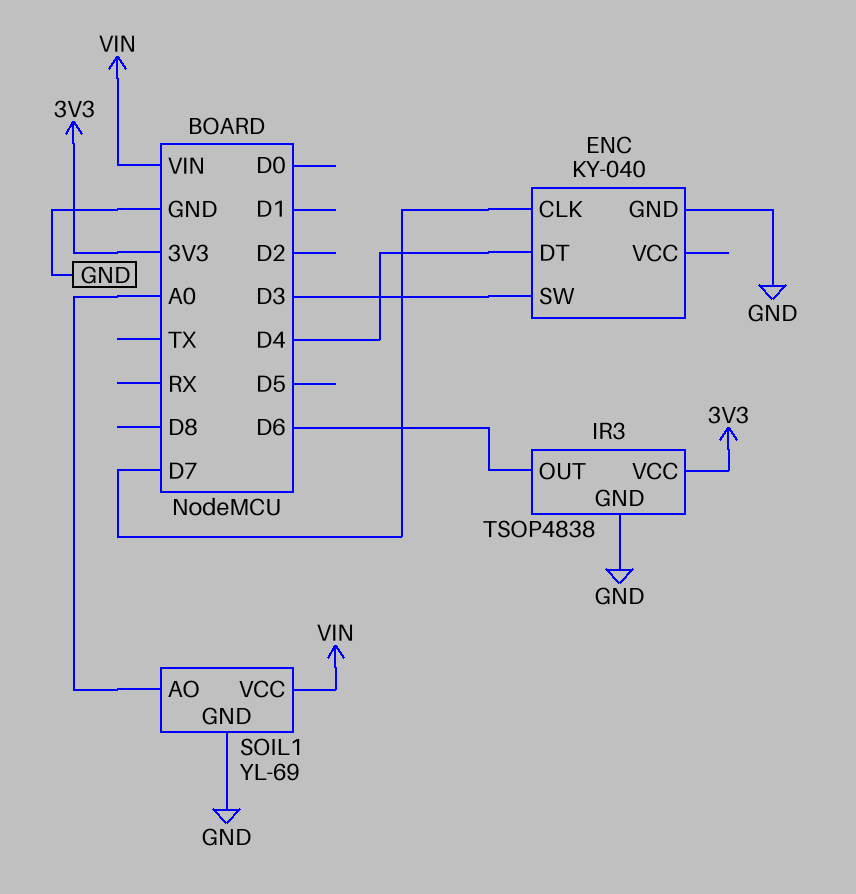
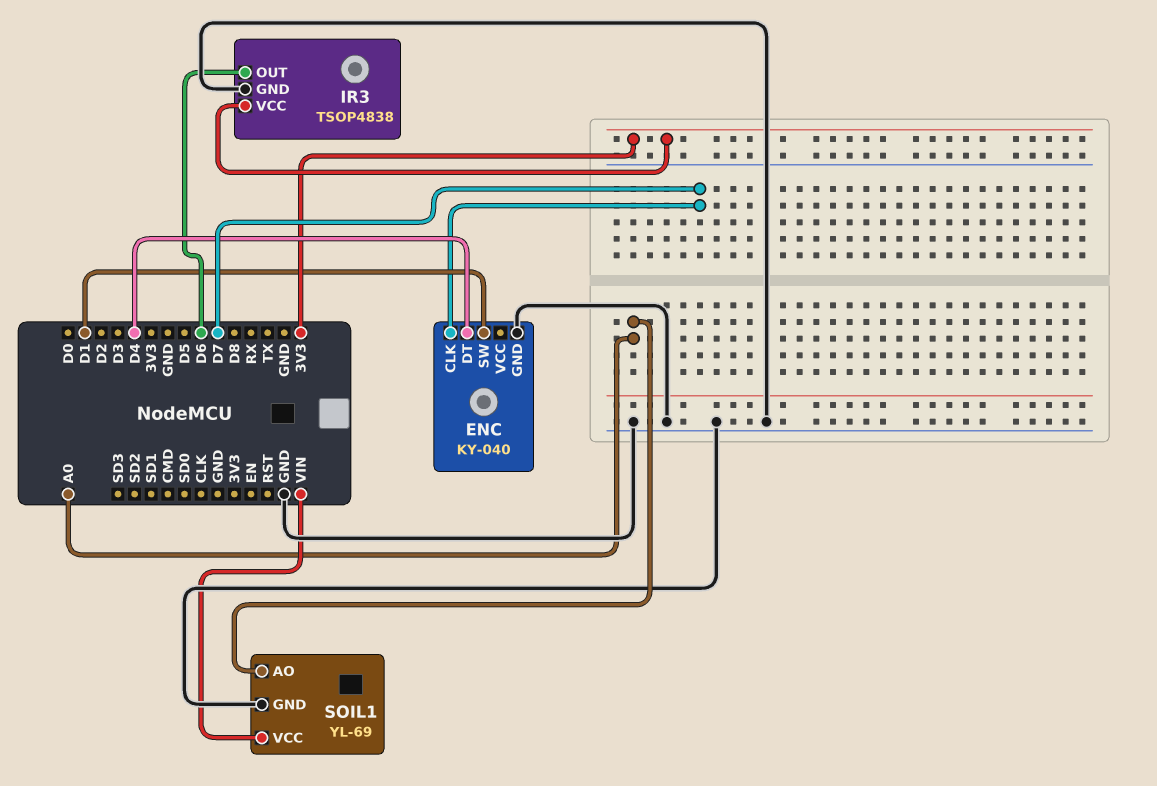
ENC pin SW: D3 -> D1

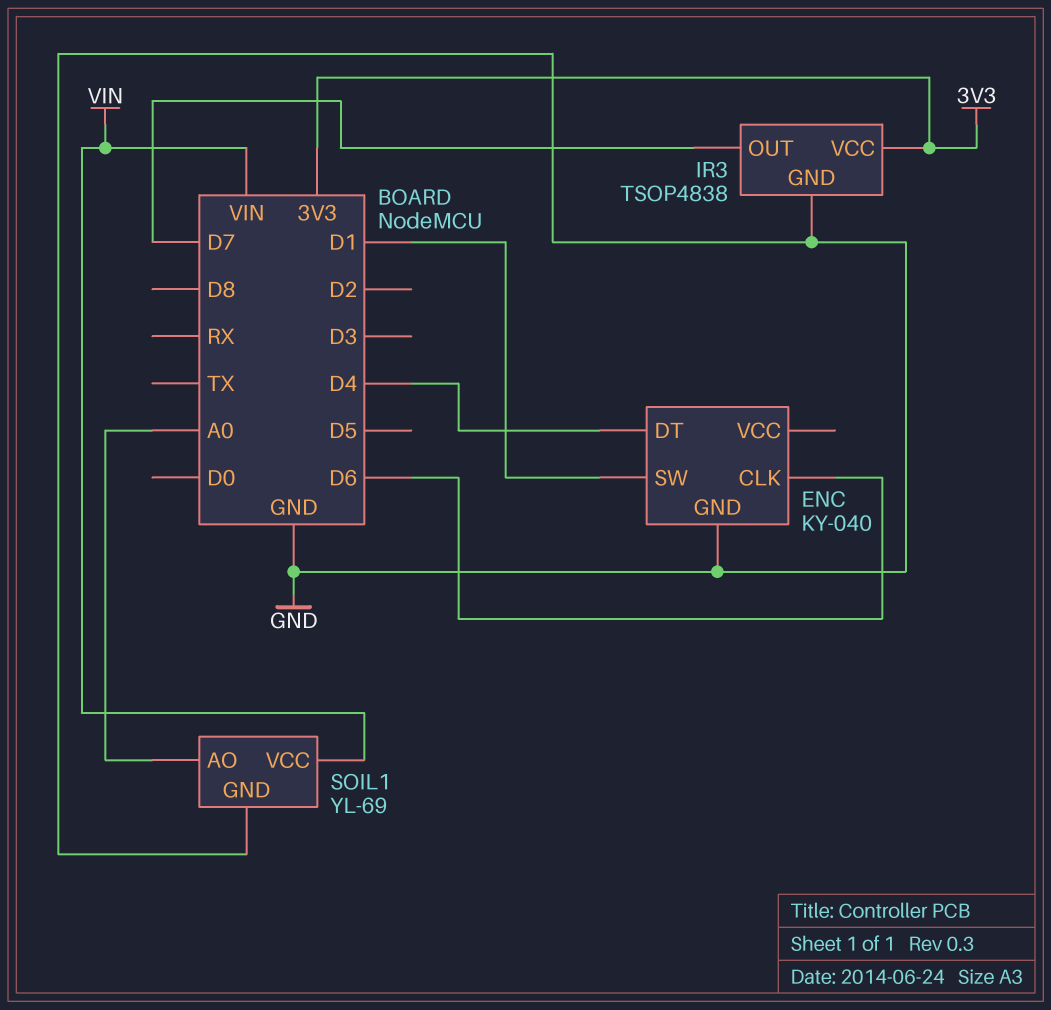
ENC pin CLK: D7 -> D6
IR3 pin OUT: D6 -> D7

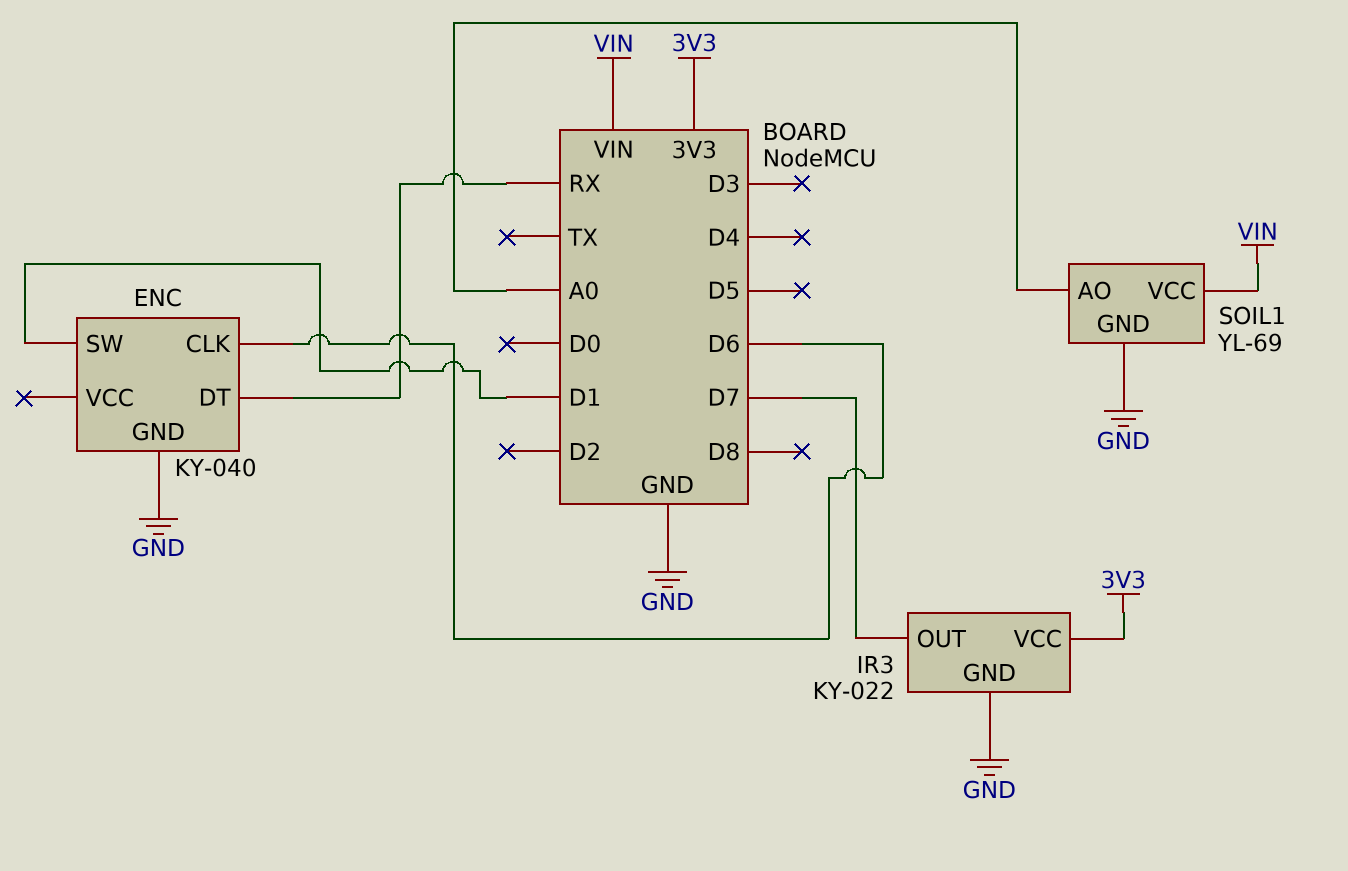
ENC pin DT: D4 -> RX
IR3: TSOP4838 -> KY-022

